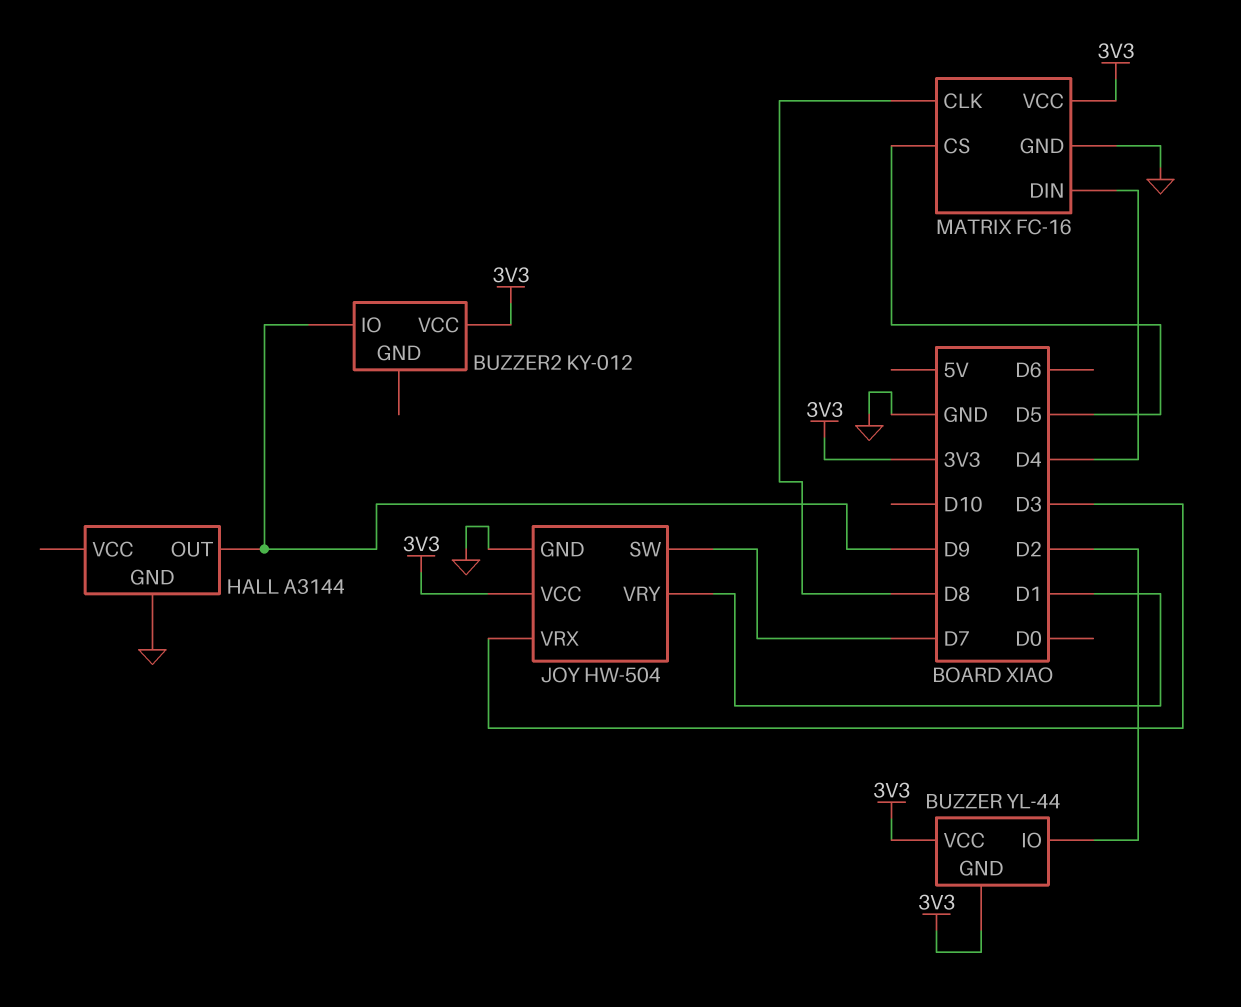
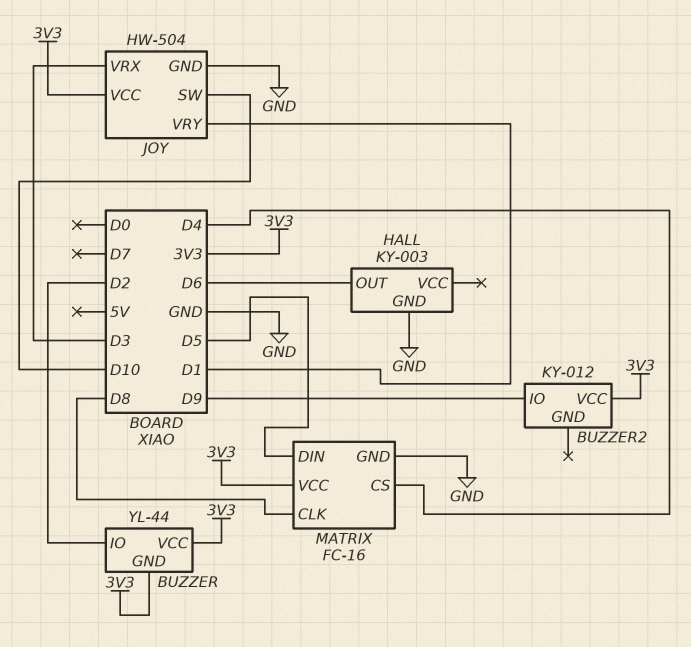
HALL: A3144 -> KY-003
HALL pin OUT: D9 -> D6
JOY pin SW: D7 -> D10
MATRIX pin CS: D5 -> D4
MATRIX pin DIN: D4 -> D5

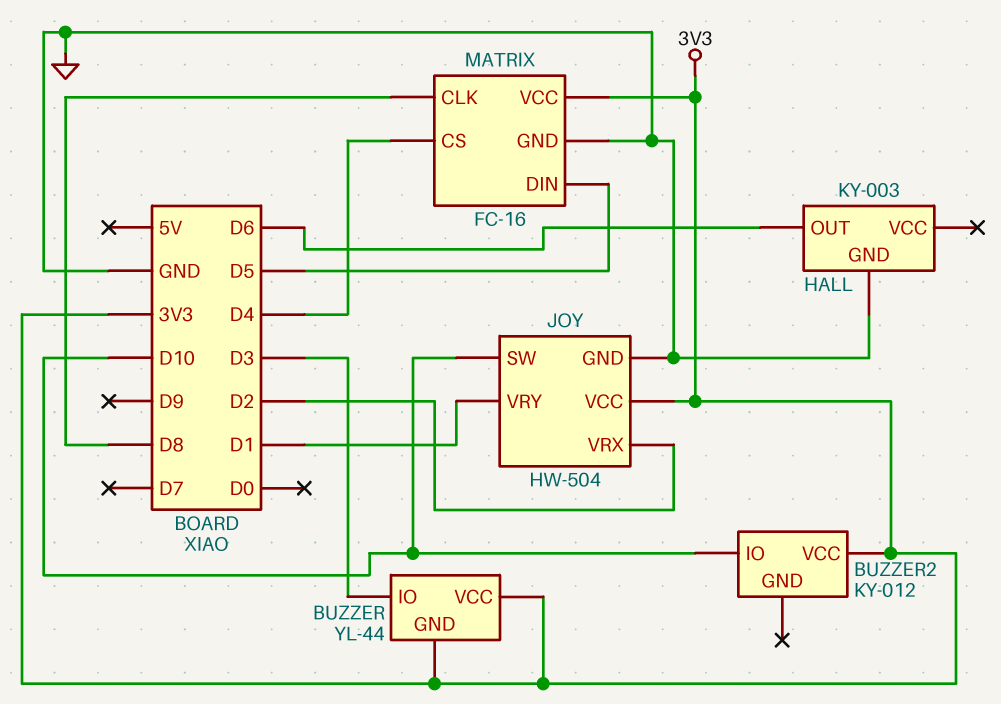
BUZZER pin IO: D2 -> D3
BUZZER2 pin IO: D9 -> D10
JOY pin VRX: D3 -> D2

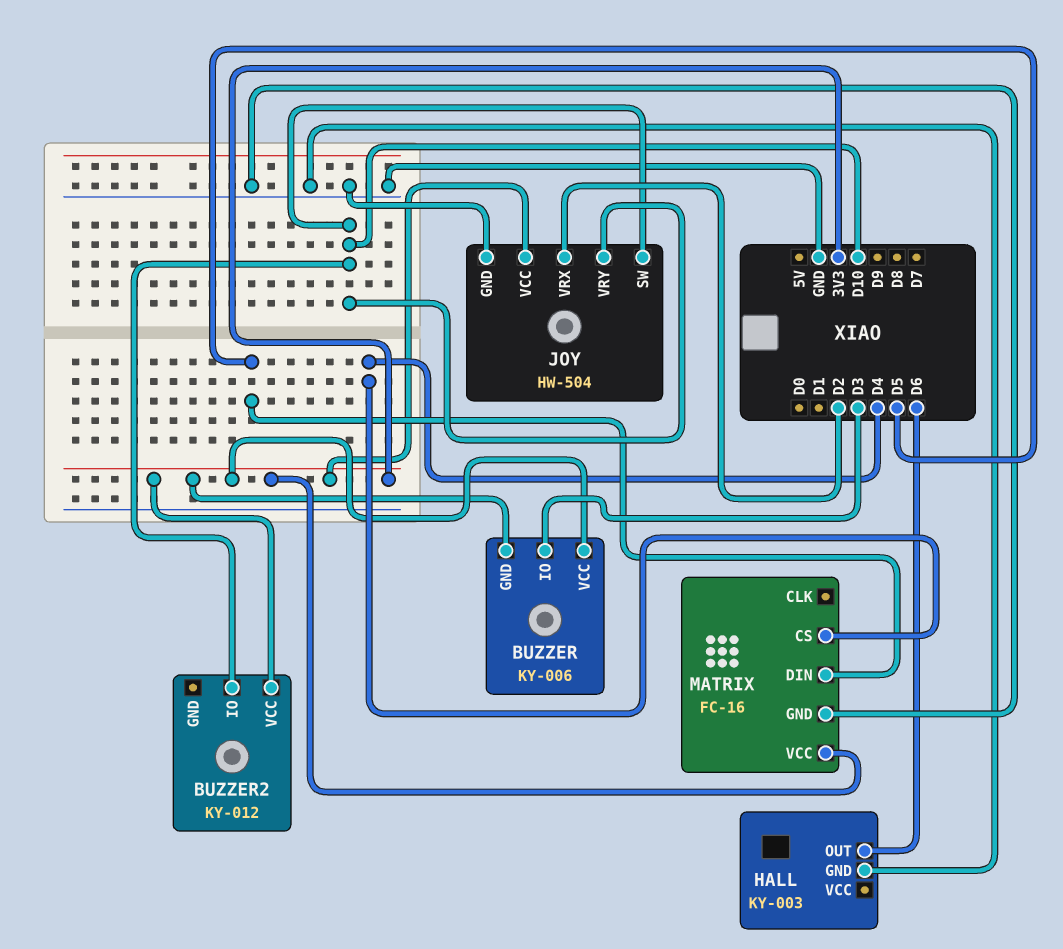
BUZZER: YL-44 -> KY-006
JOY pin VRY: D1 -> D10
MATRIX pin CLK: D8 -> none

